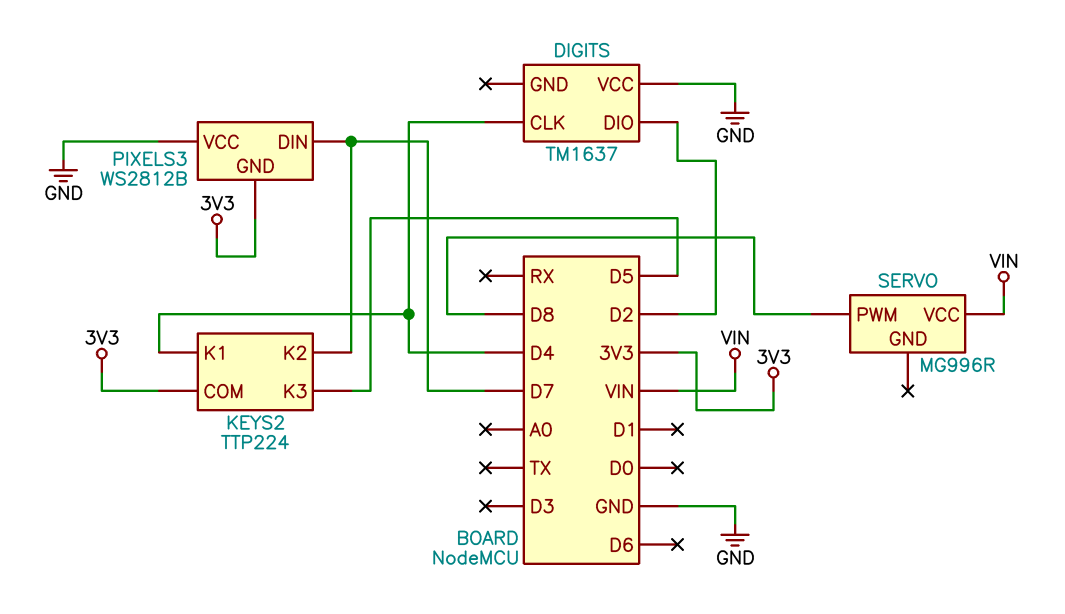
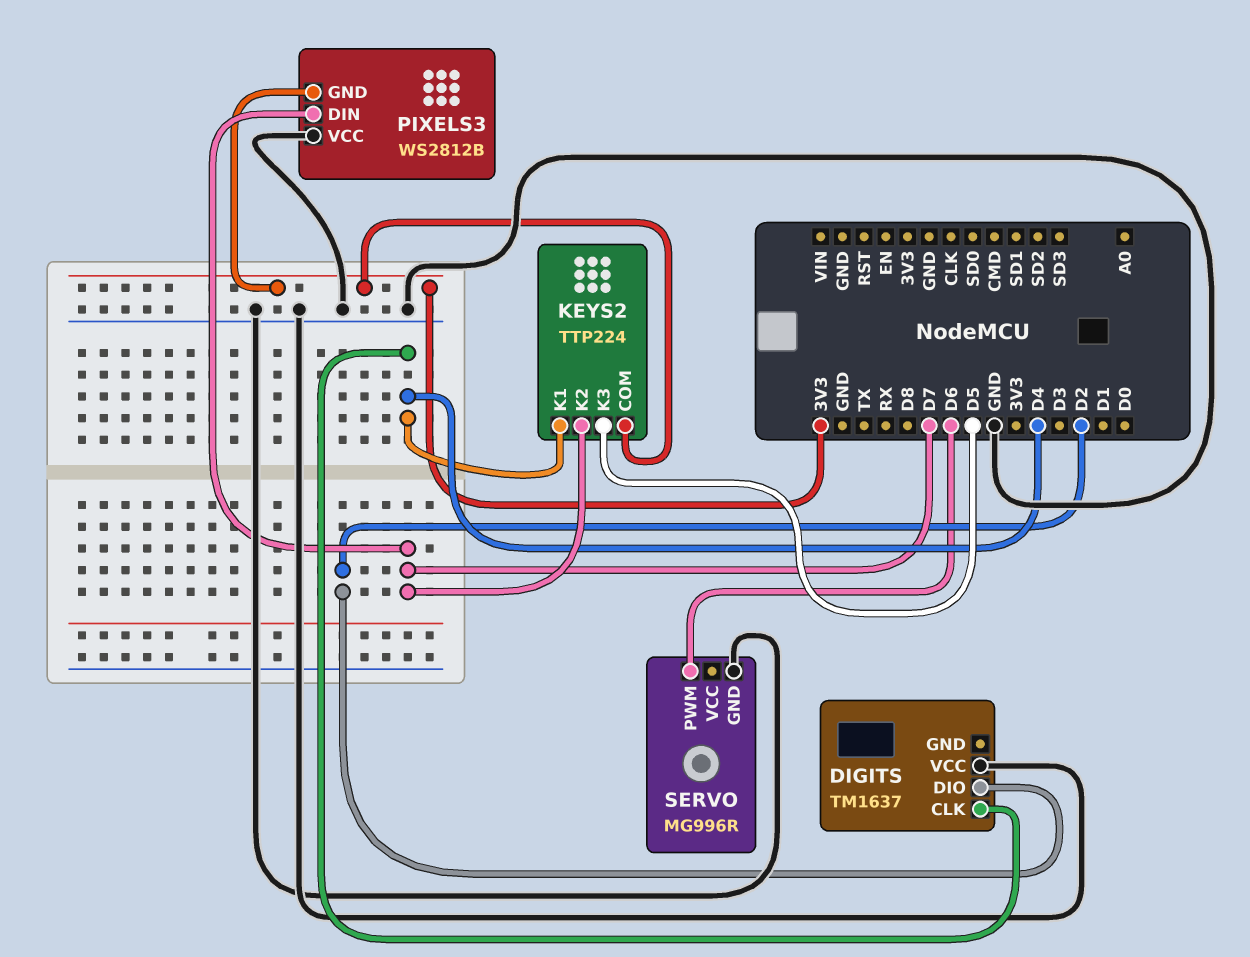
SERVO pin GND: none -> GND
SERVO pin PWM: D8 -> D6
SERVO pin VCC: VIN -> none

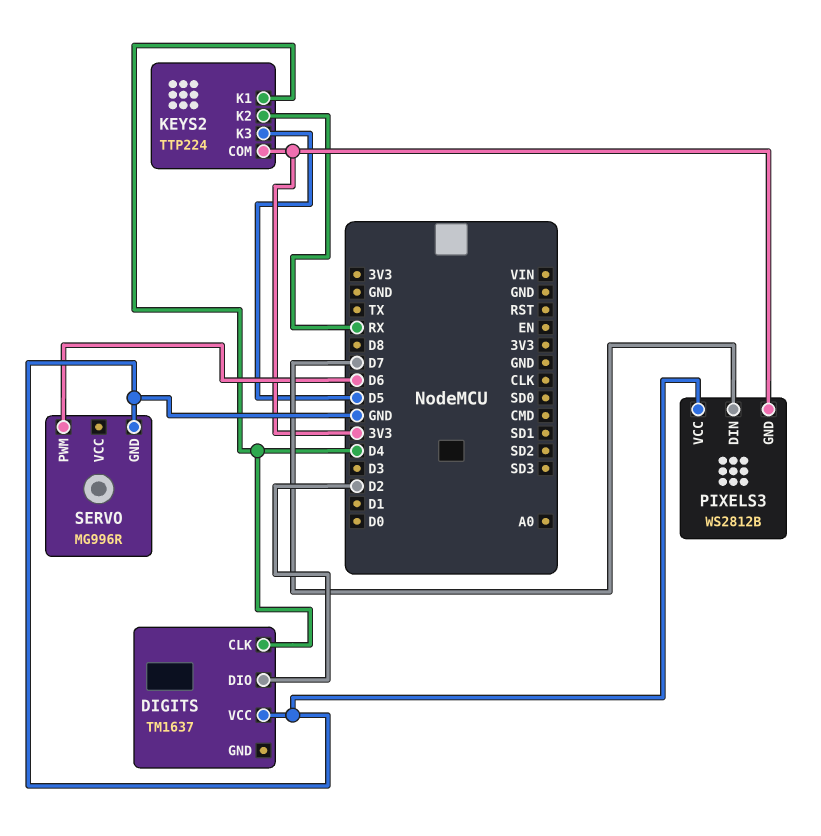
KEYS2 pin K2: D7 -> RX

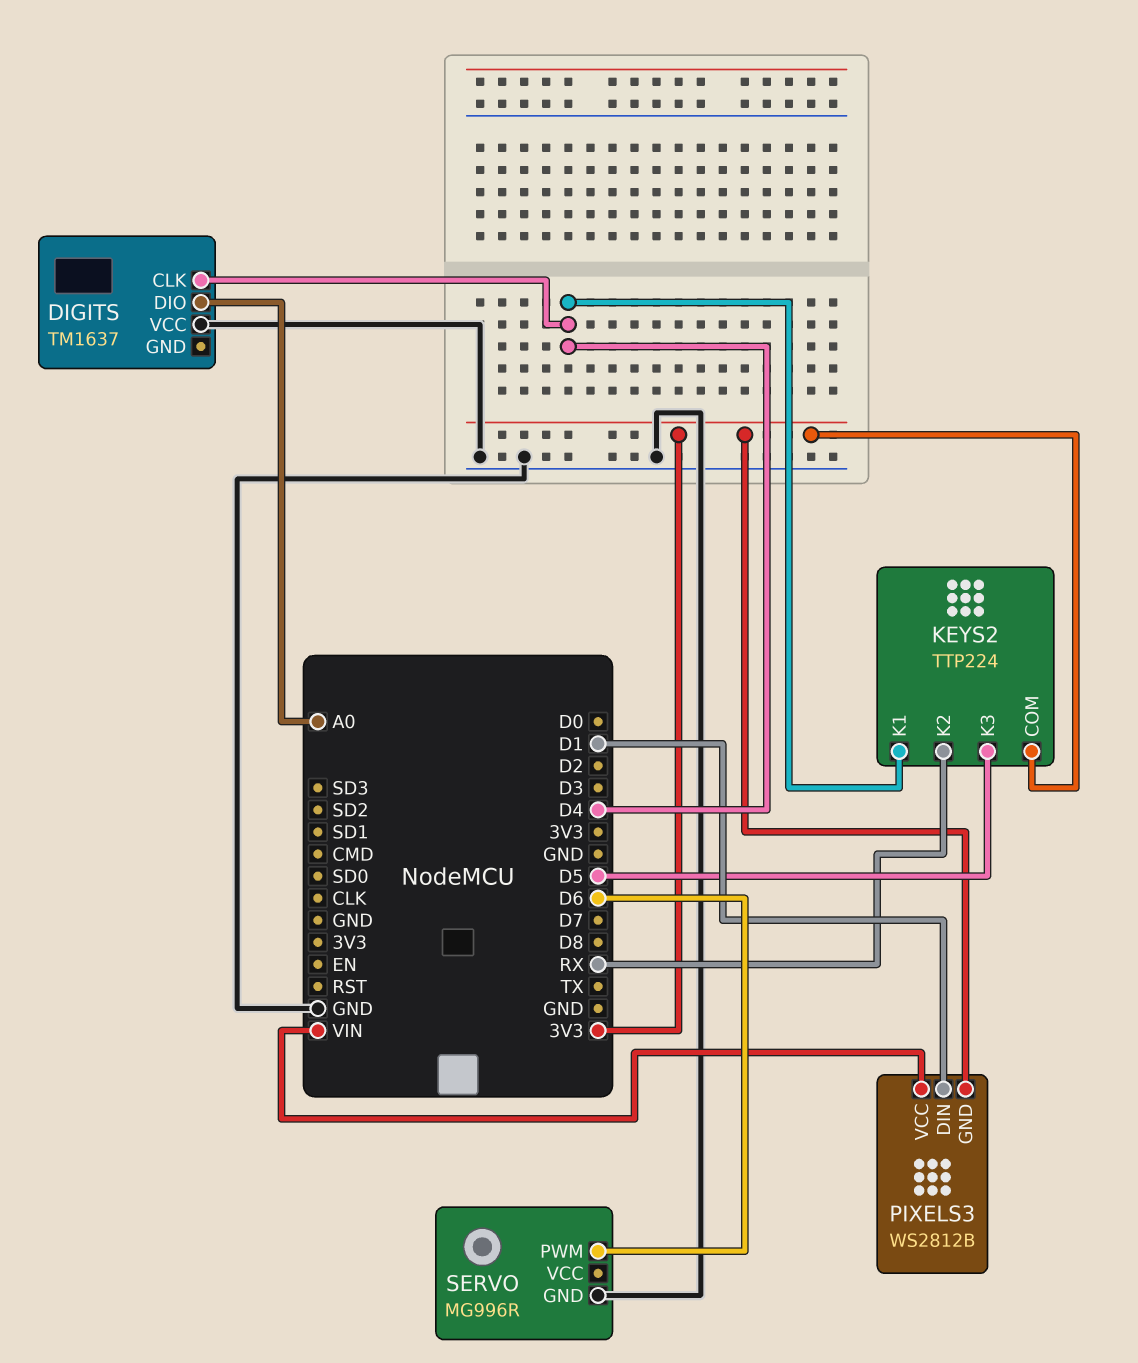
DIGITS pin DIO: D2 -> A0
PIXELS3 pin DIN: D7 -> D1
PIXELS3 pin VCC: GND -> VIN

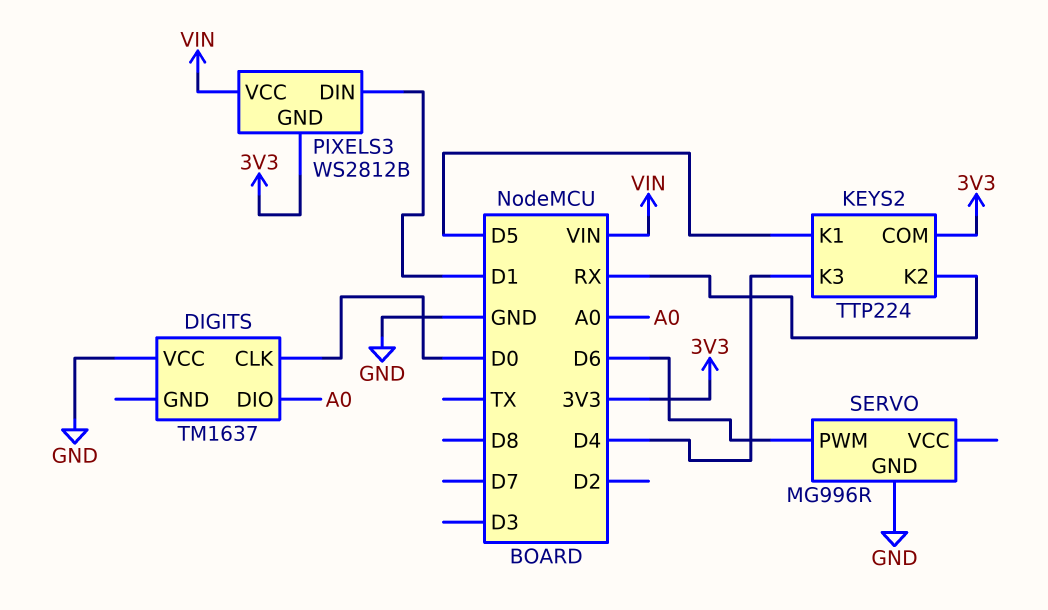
DIGITS pin CLK: D4 -> D0
KEYS2 pin K1: D4 -> D5
KEYS2 pin K3: D5 -> D4

